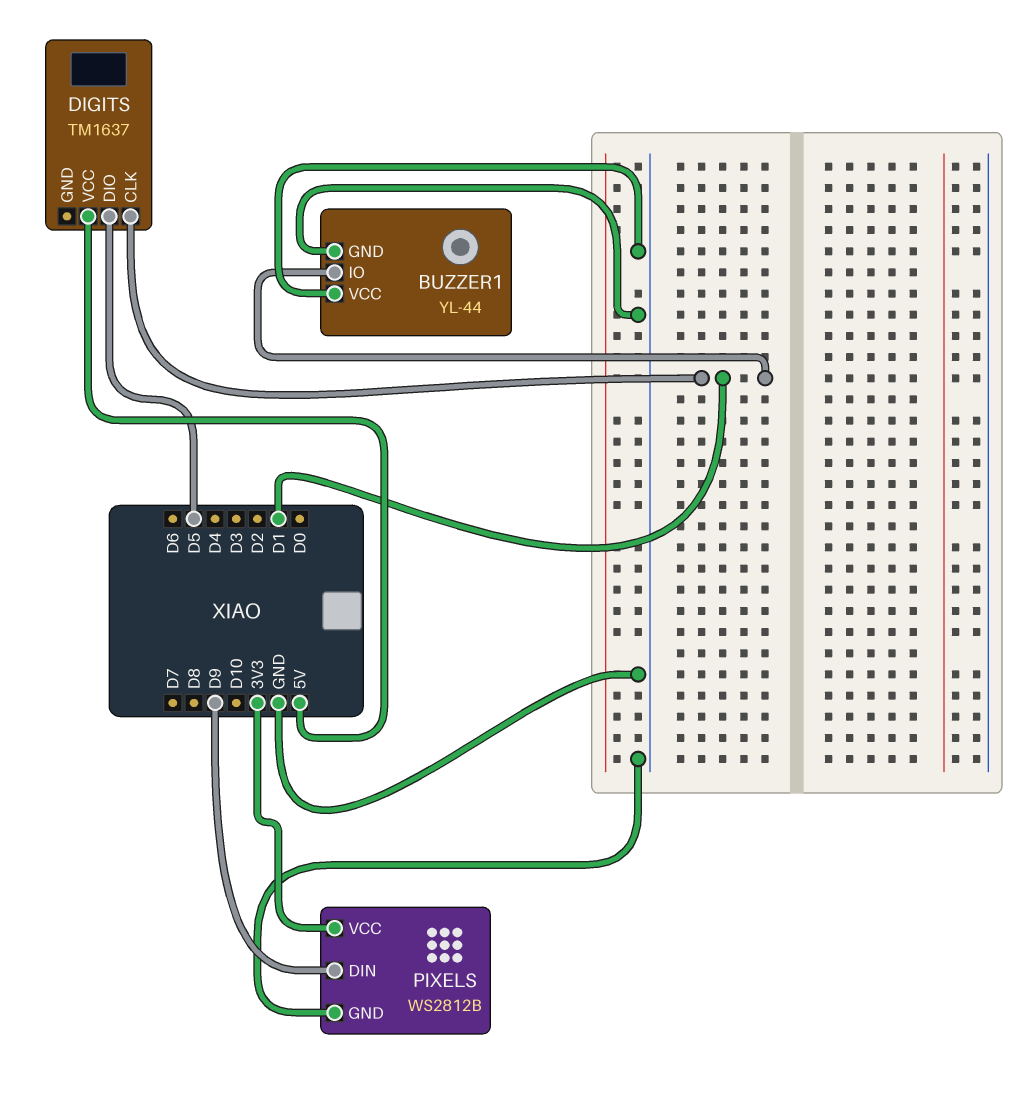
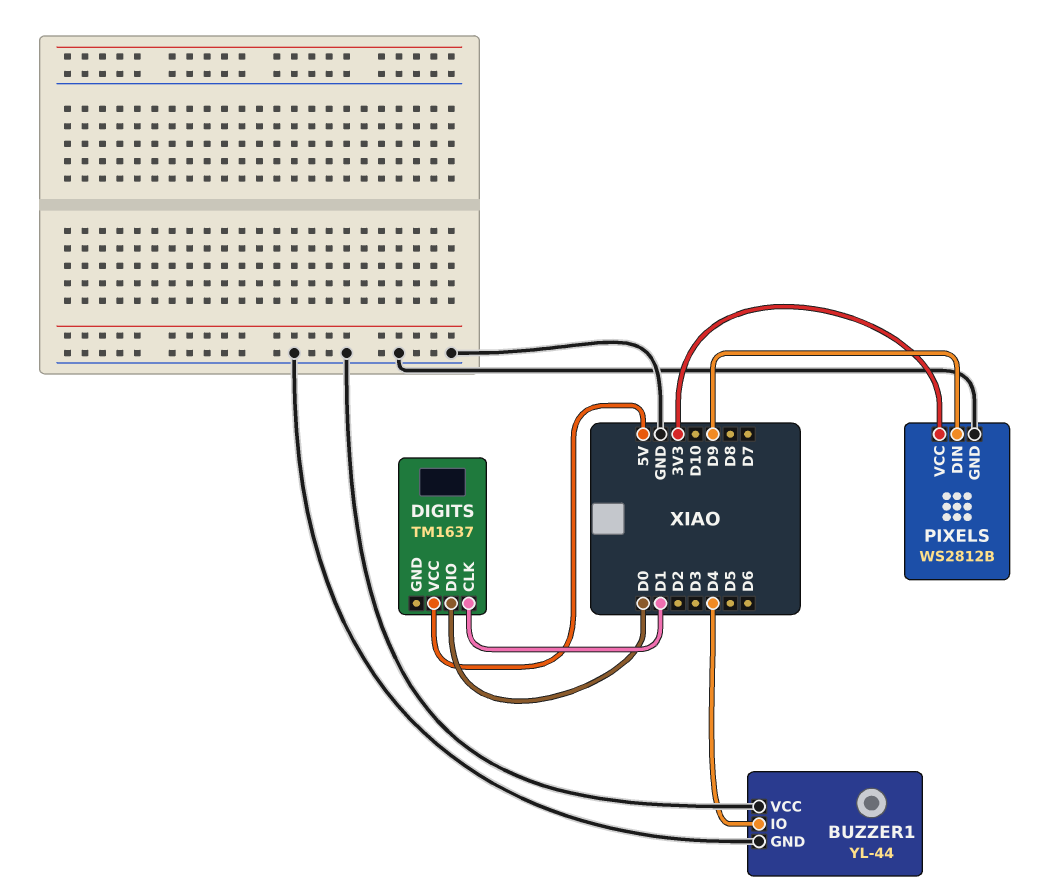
BUZZER1 pin IO: D1 -> D4
DIGITS pin DIO: D5 -> D0

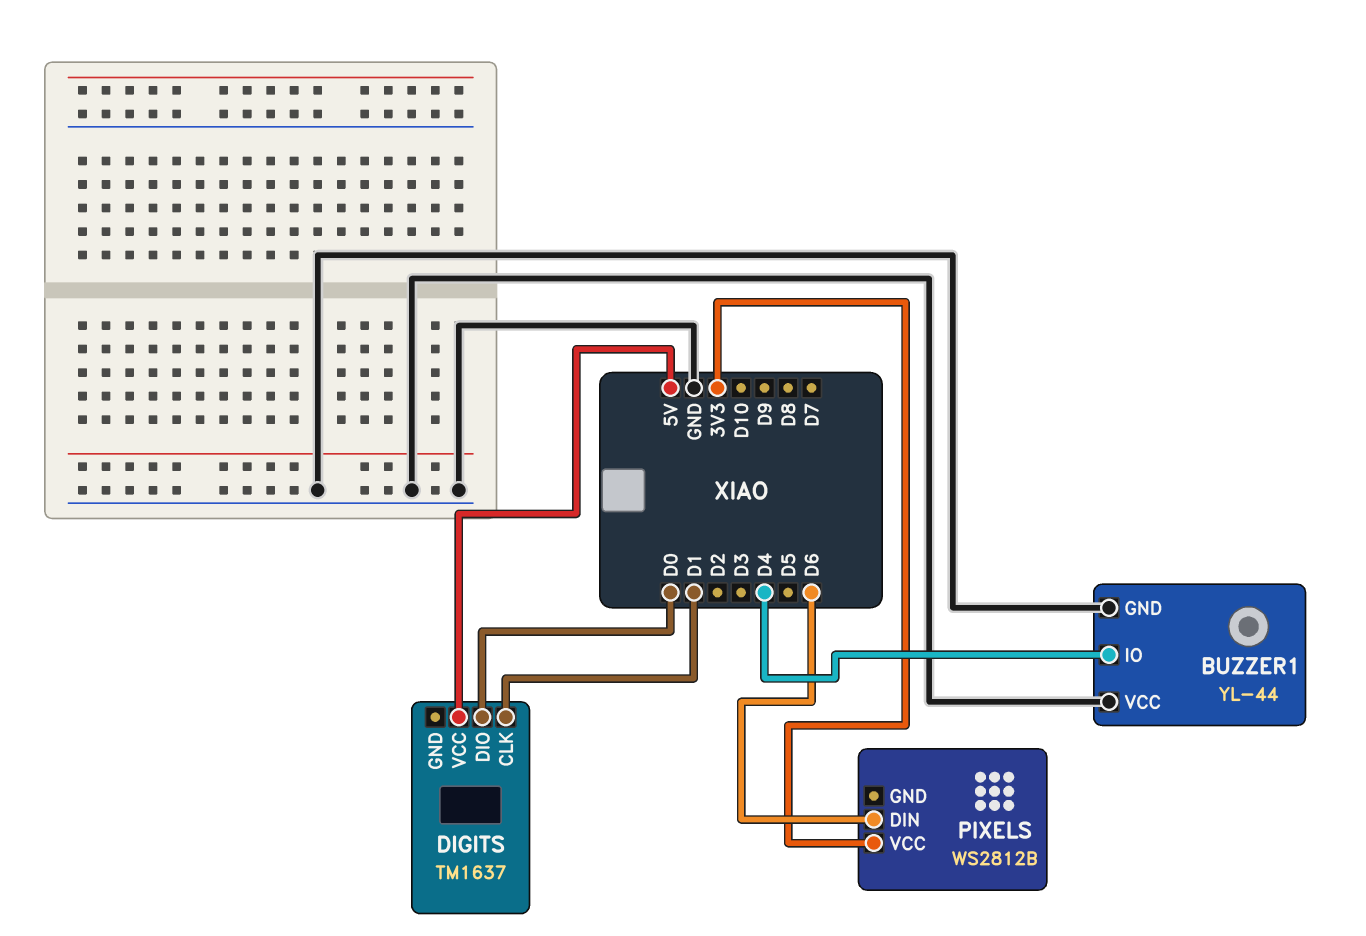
PIXELS pin DIN: D9 -> D6
PIXELS pin GND: GND -> none

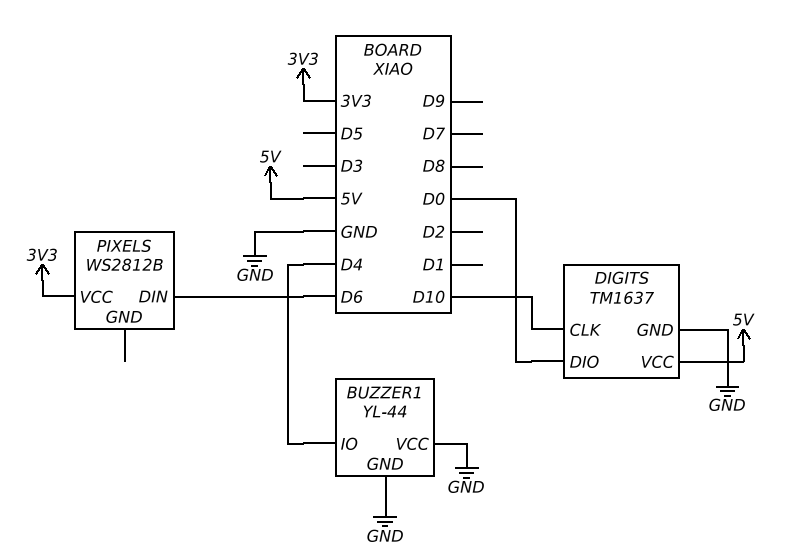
DIGITS pin CLK: D1 -> D10
DIGITS pin GND: none -> GND

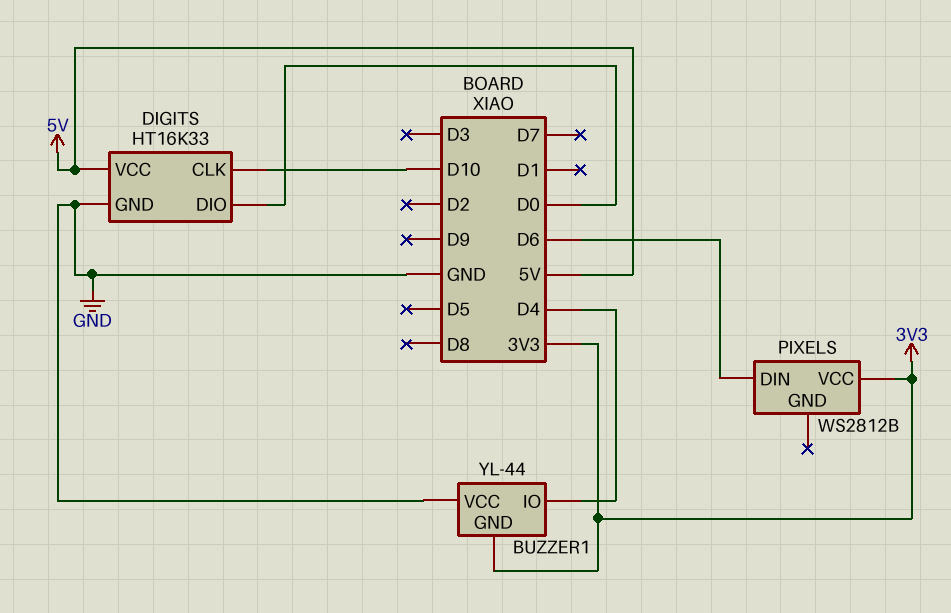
BUZZER1 pin GND: GND -> 3V3
DIGITS: TM1637 -> HT16K33

